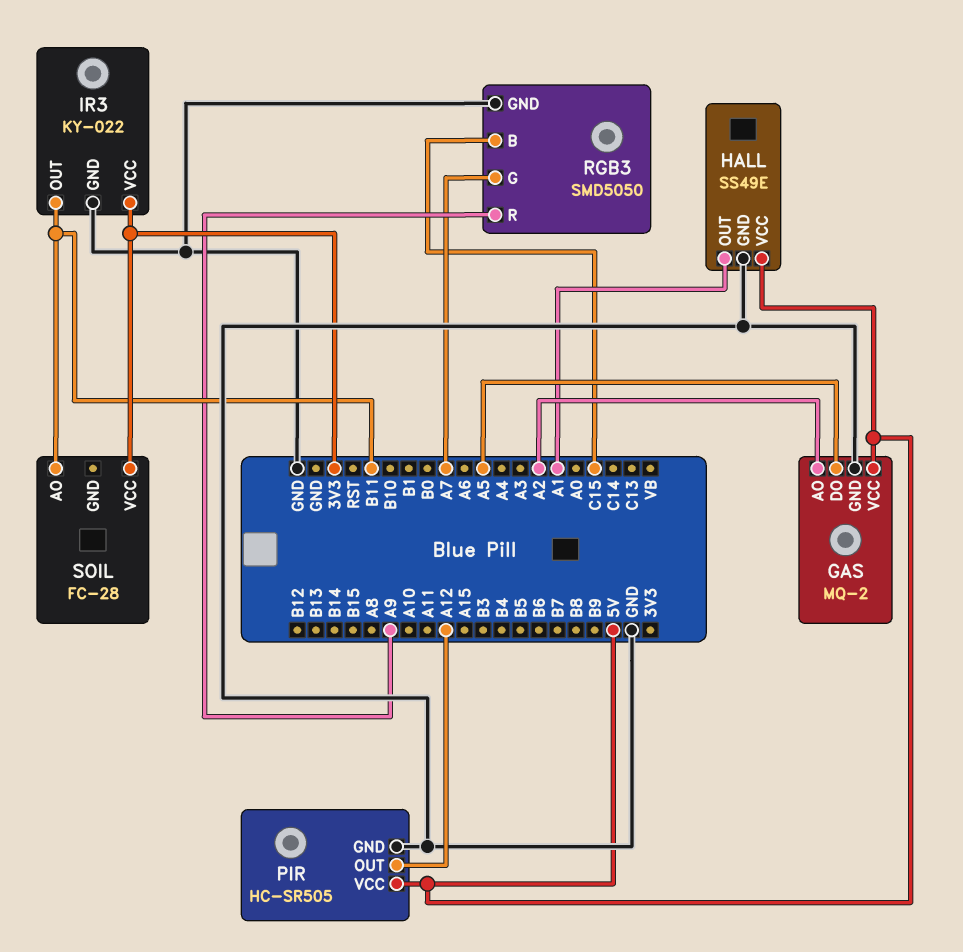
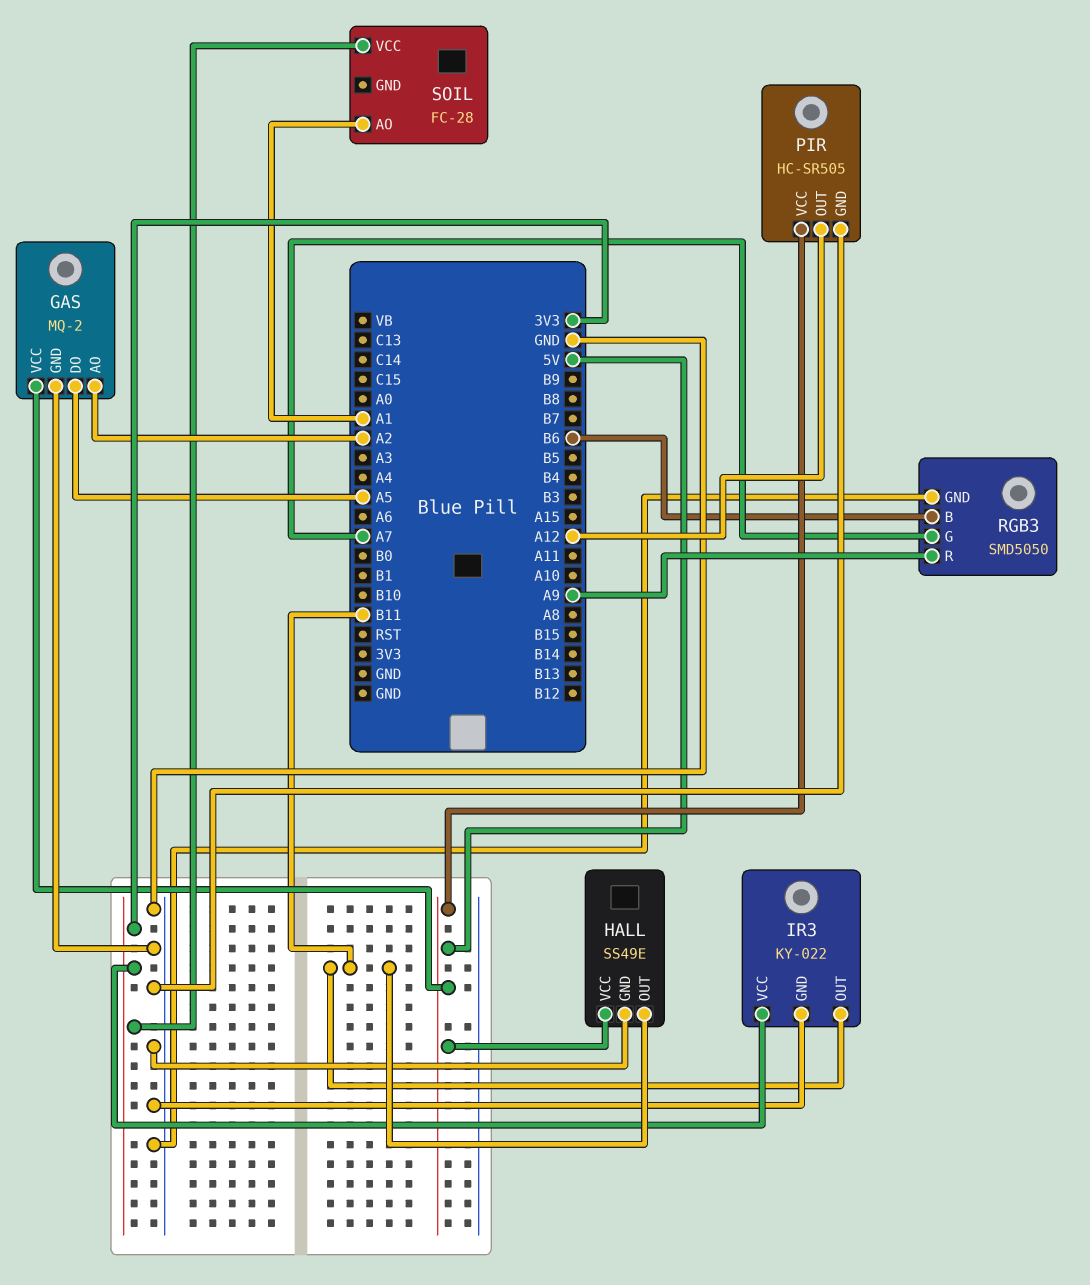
HALL pin OUT: A1 -> B11
RGB3 pin B: C15 -> B6
SOIL pin AO: B11 -> A1

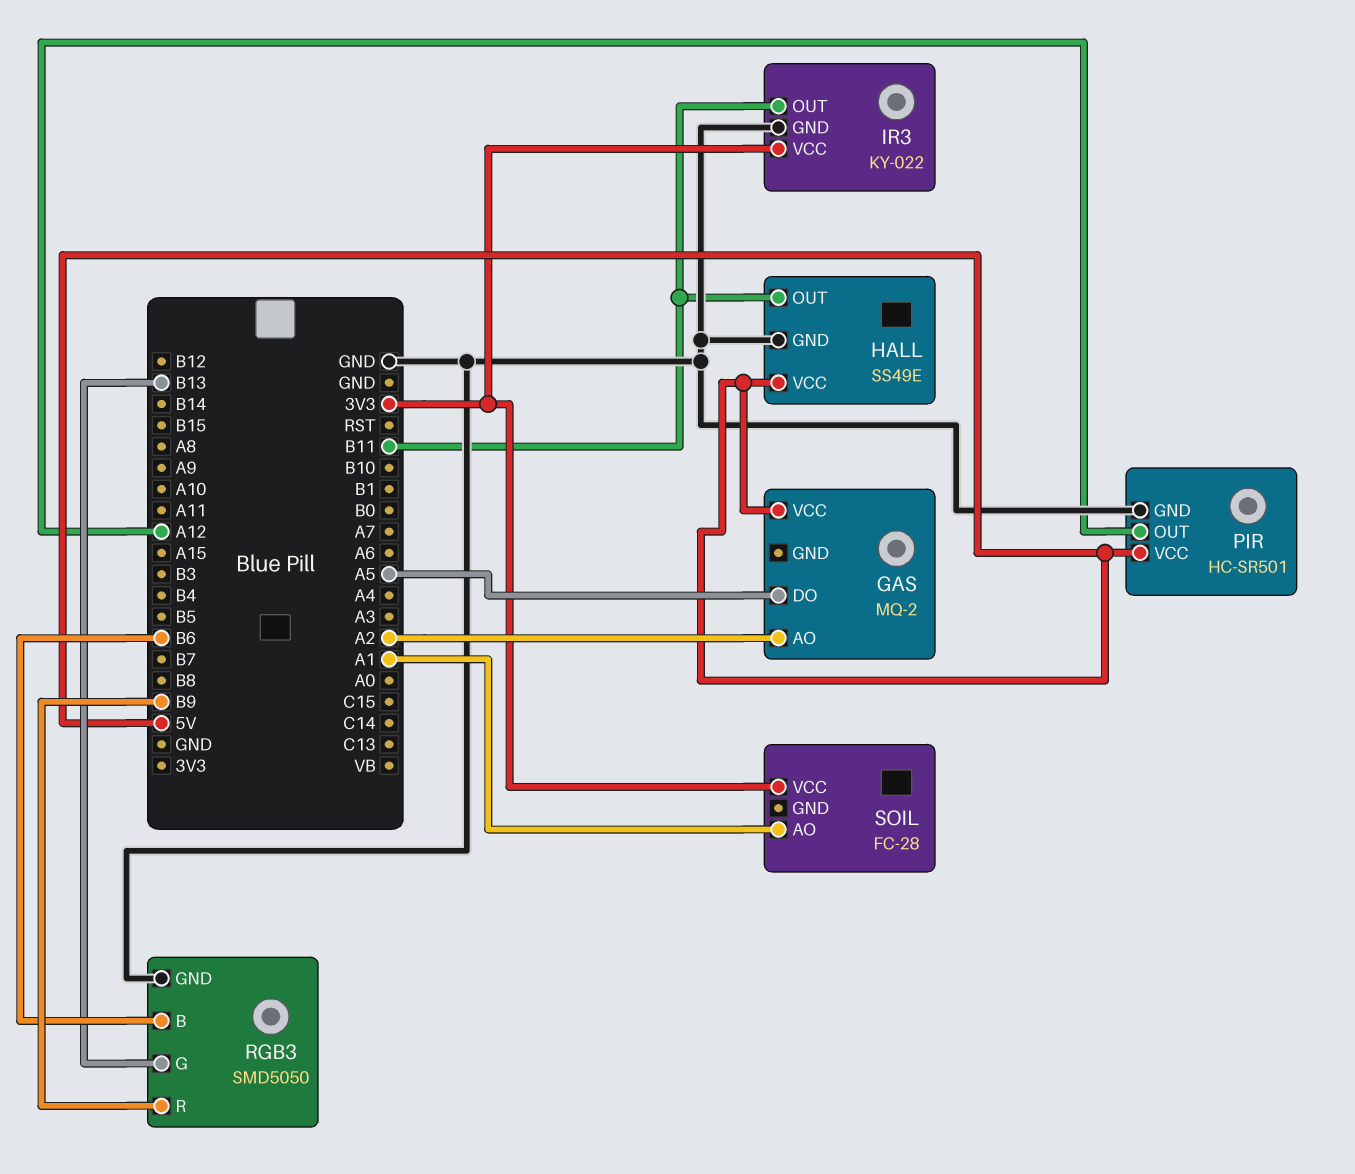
GAS pin GND: GND -> none
PIR: HC-SR505 -> HC-SR501
RGB3 pin G: A7 -> B13
RGB3 pin R: A9 -> B9

